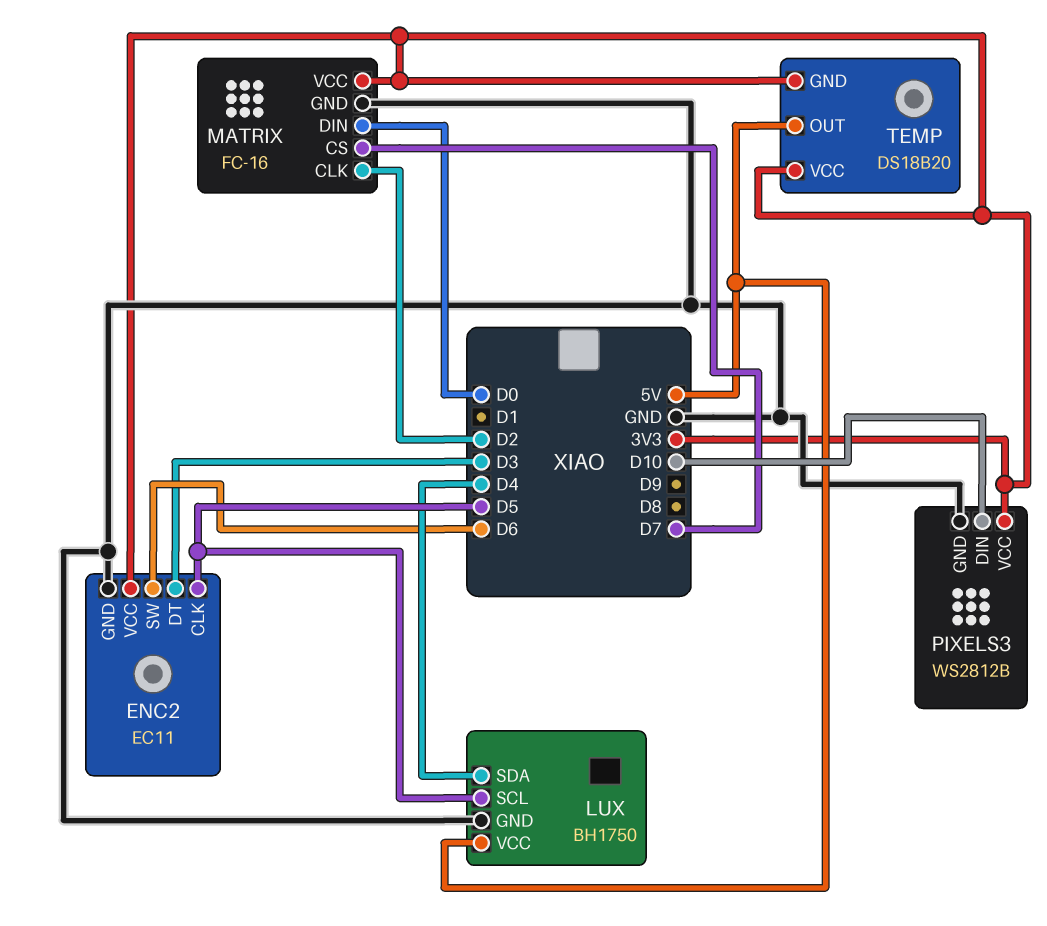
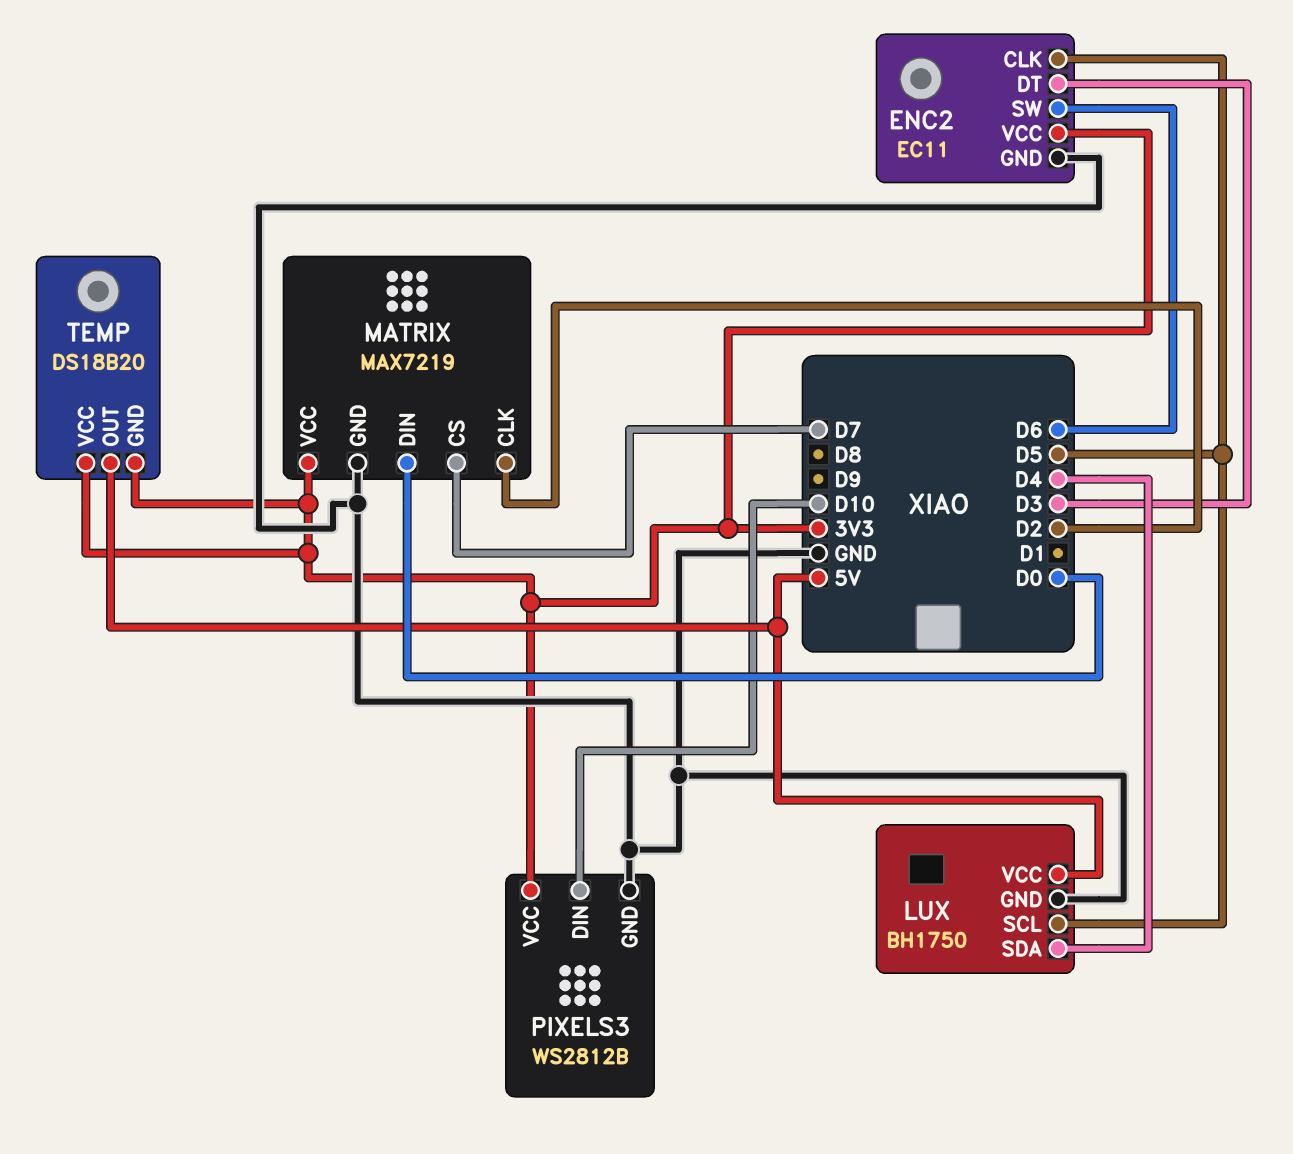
MATRIX: FC-16 -> MAX7219

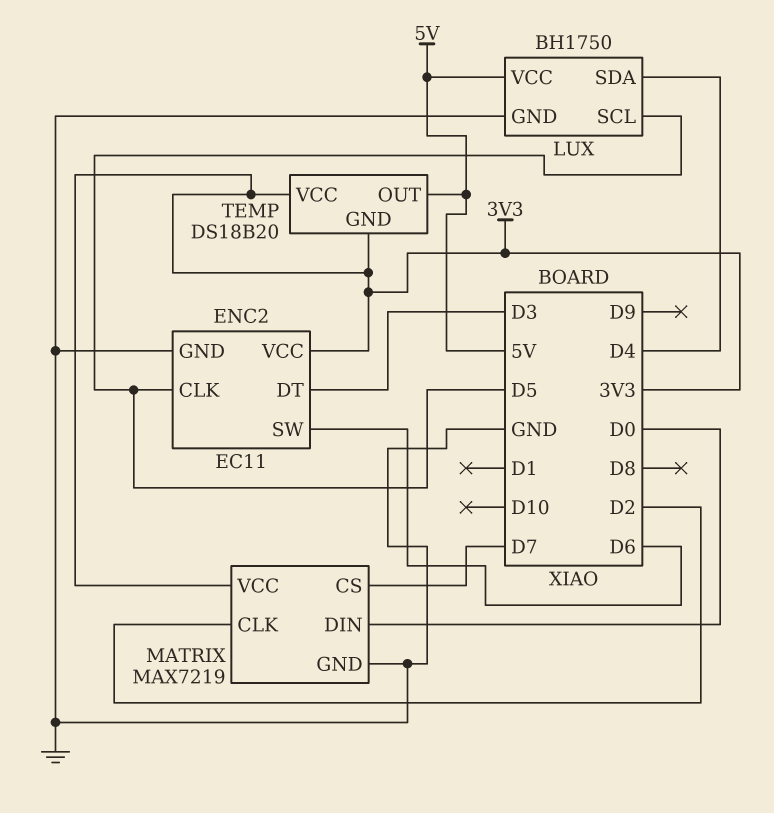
PIXELS3: WS2812B -> none
PIXELS3 pin DIN: D10 -> none
PIXELS3 pin GND: GND -> none
PIXELS3 pin VCC: 3V3 -> none

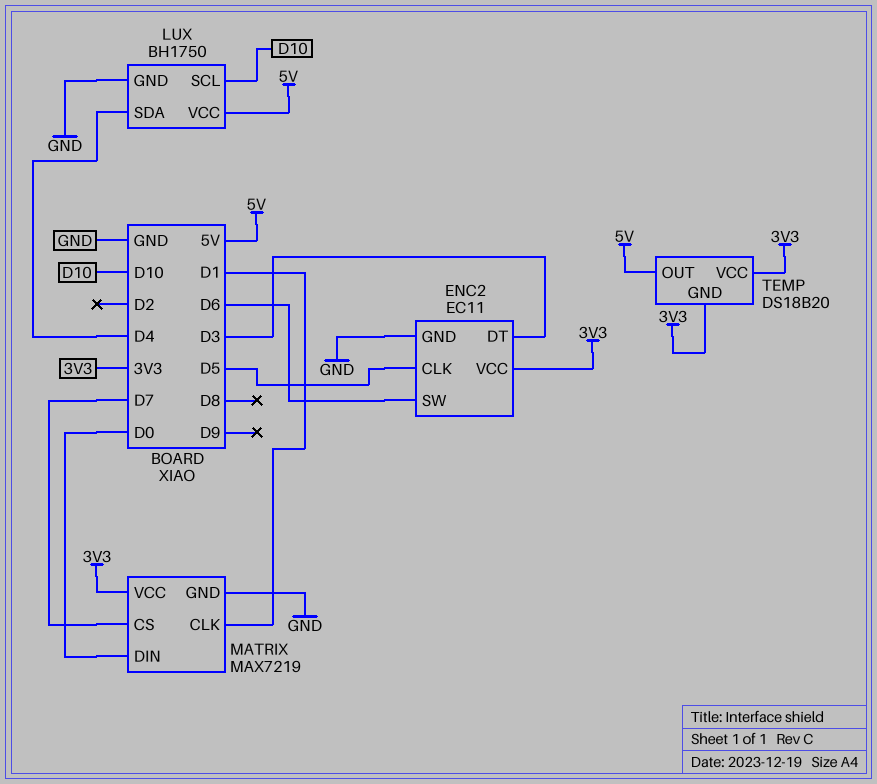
LUX pin SCL: D5 -> D10
MATRIX pin CLK: D2 -> D1

